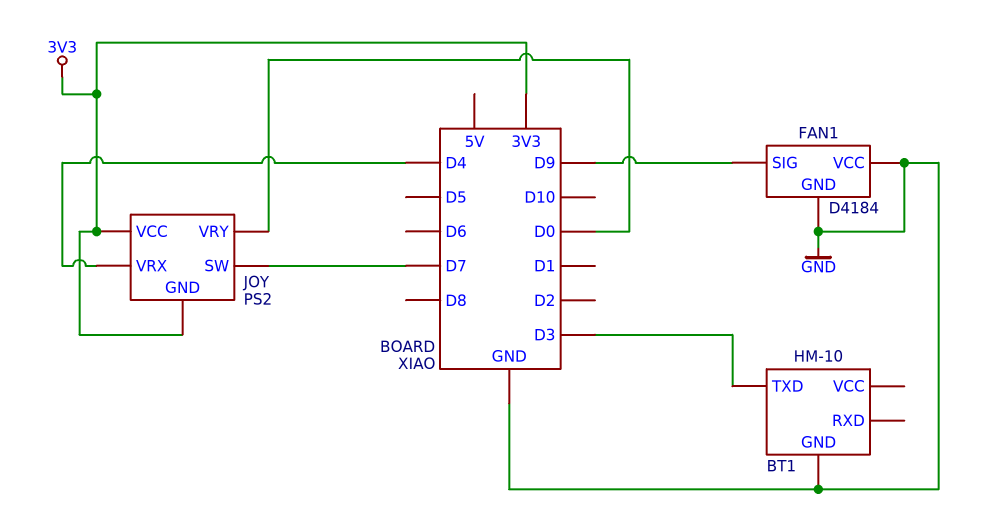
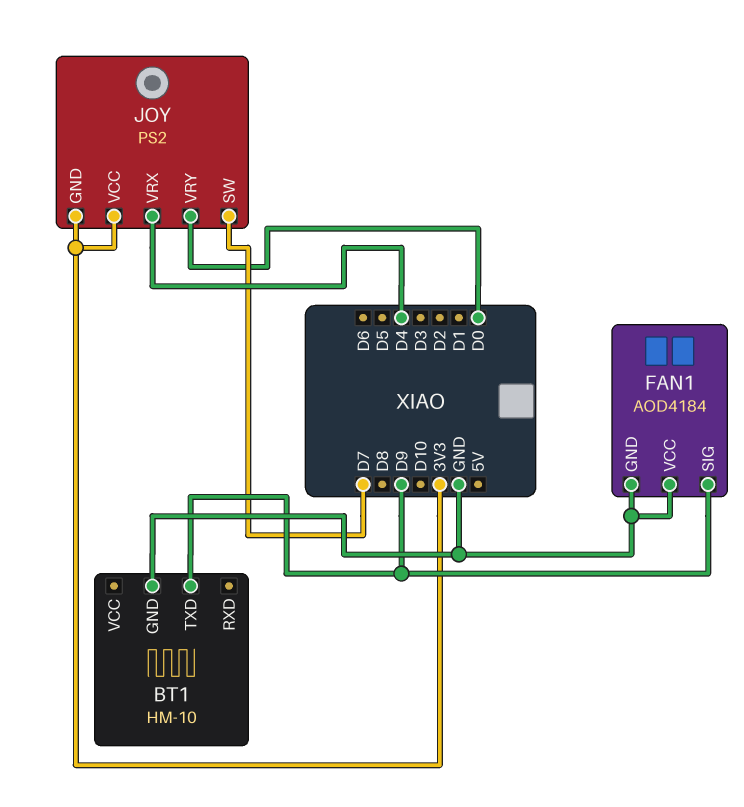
BT1 pin TXD: D3 -> D9
FAN1: D4184 -> AOD4184

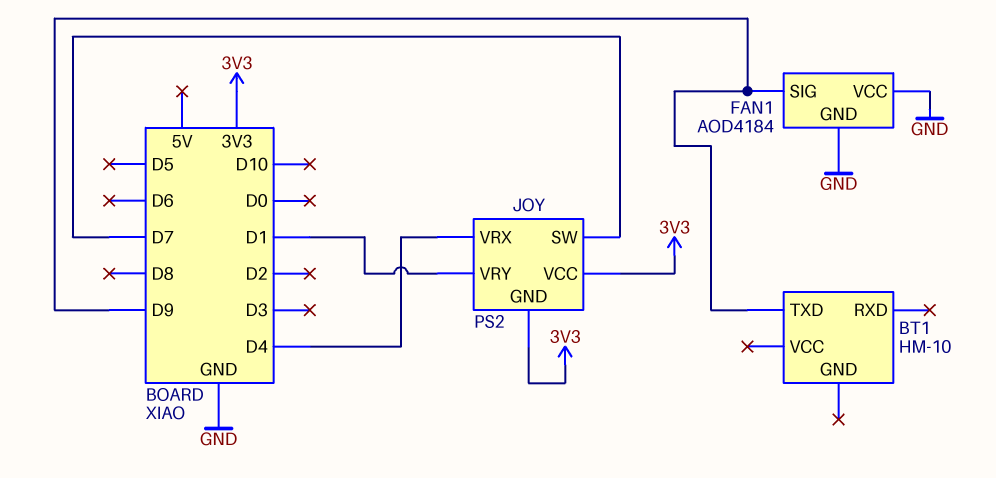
BT1 pin GND: GND -> none
JOY pin VRY: D0 -> D1

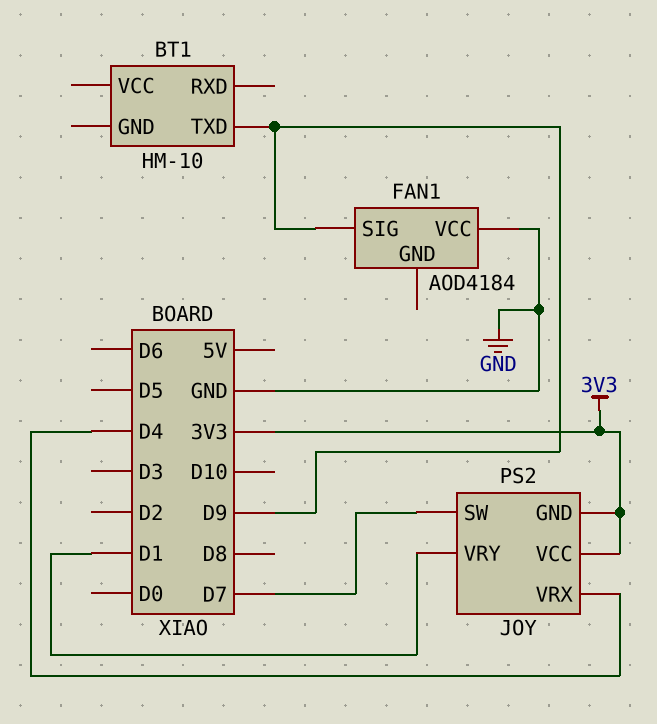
FAN1 pin GND: GND -> none

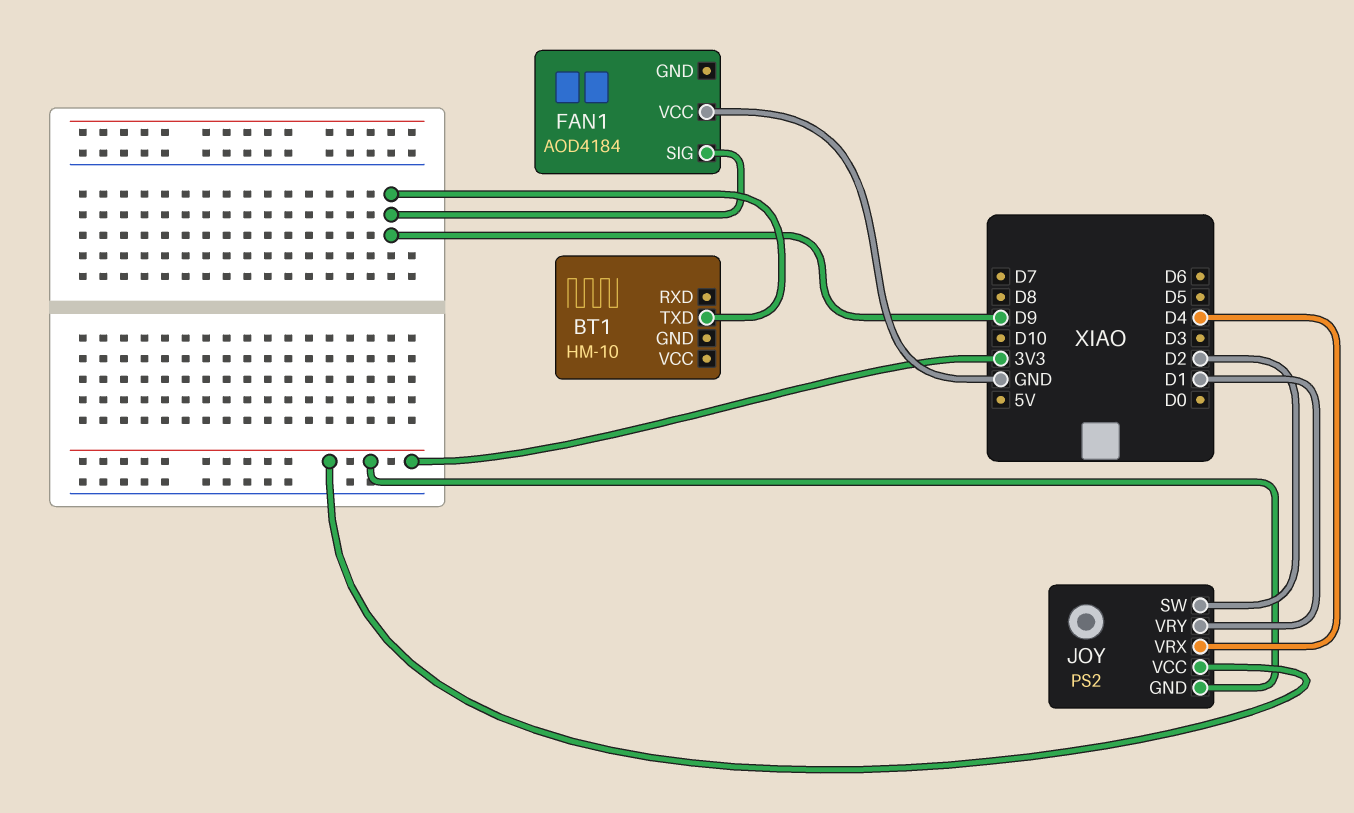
JOY pin SW: D7 -> D2

